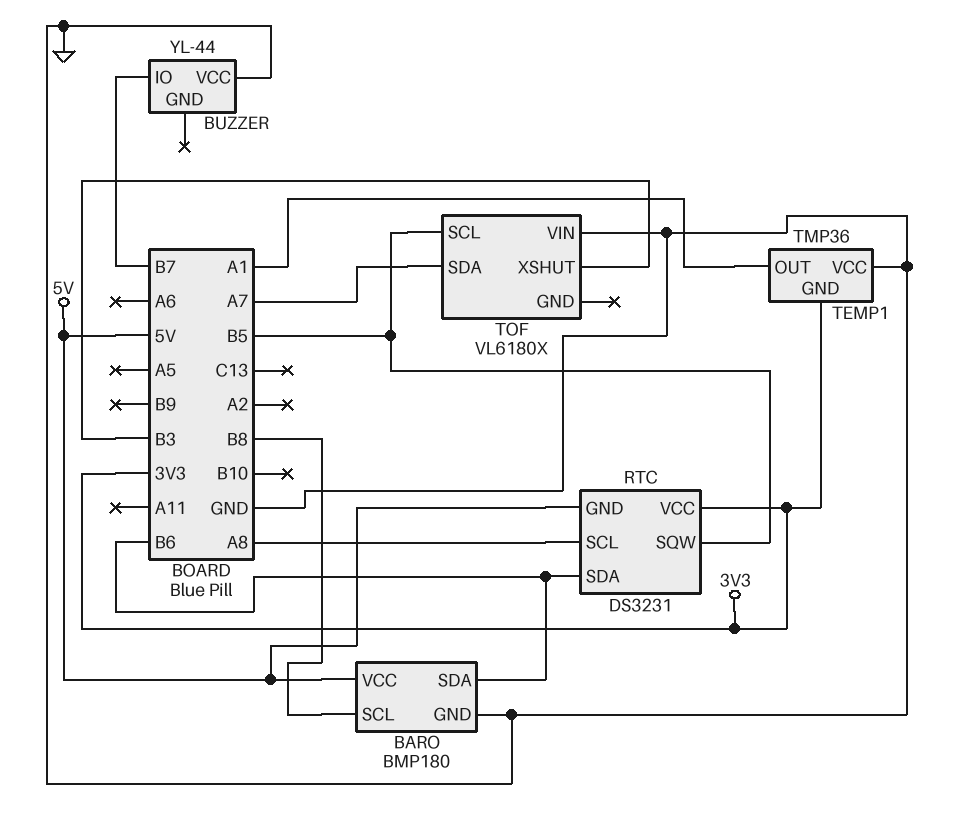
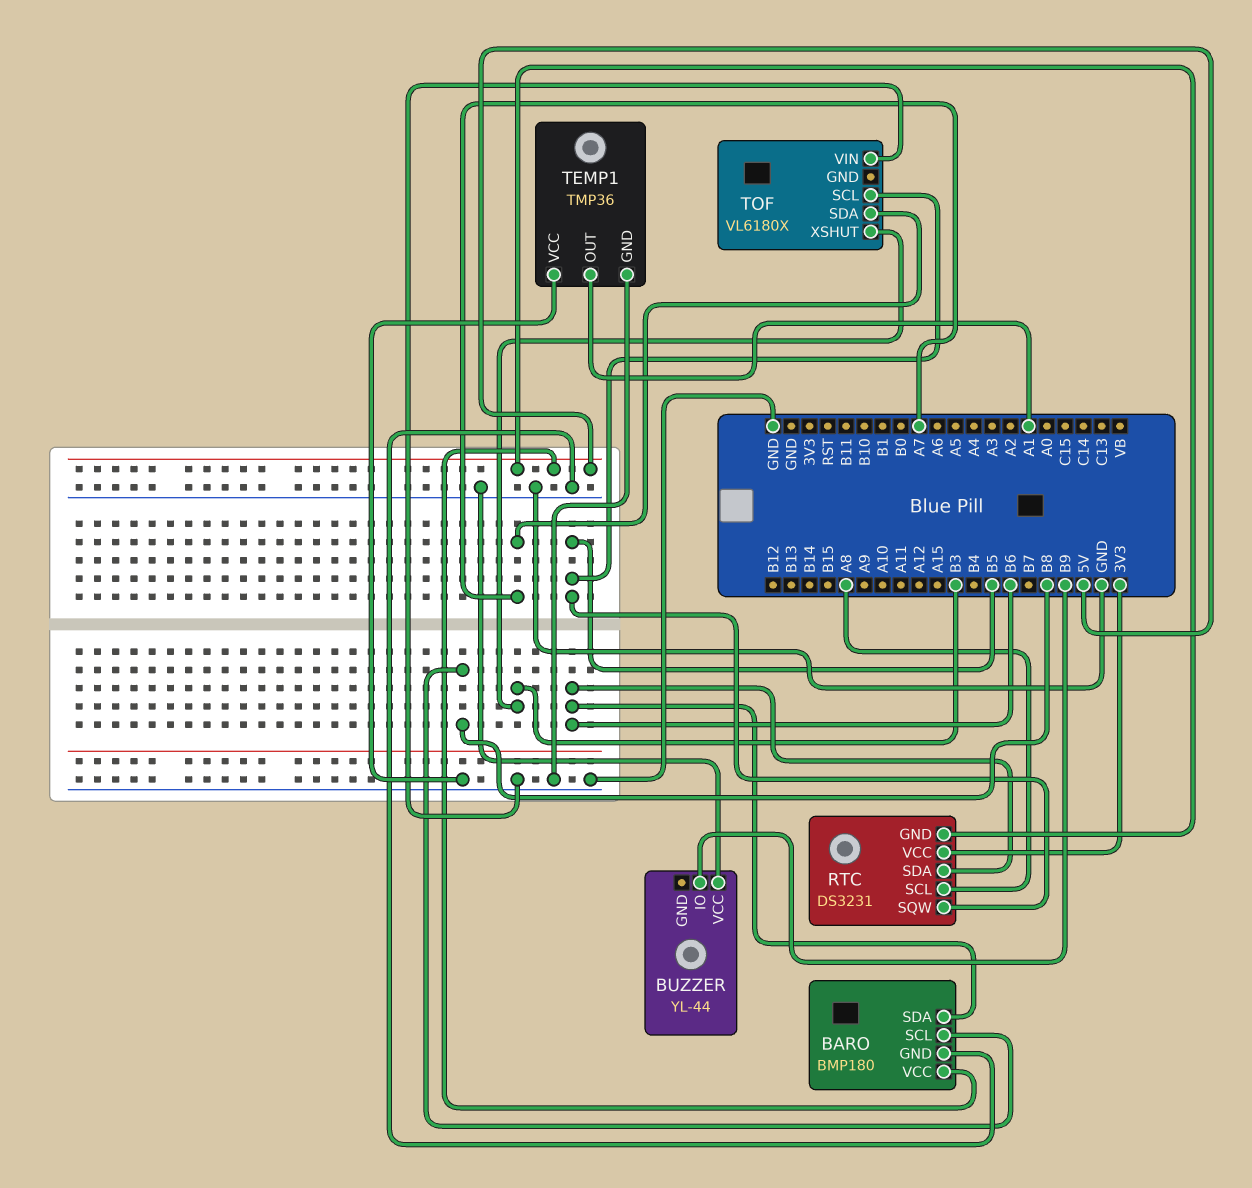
BUZZER pin IO: B7 -> B9
TEMP1 pin GND: 3V3 -> GND

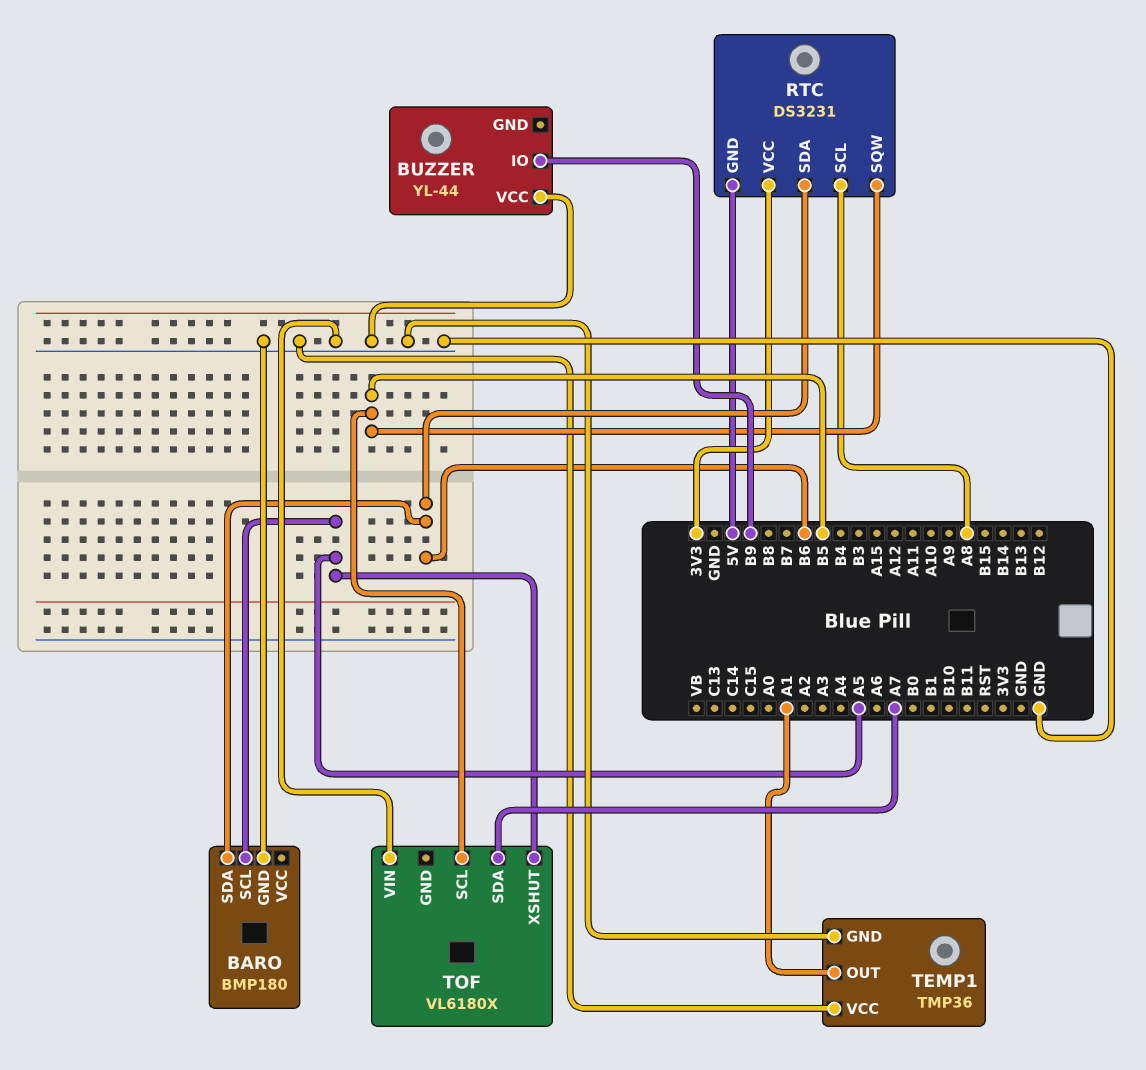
BARO pin SCL: B8 -> A5
BARO pin VCC: 5V -> none
TOF pin XSHUT: B3 -> A5

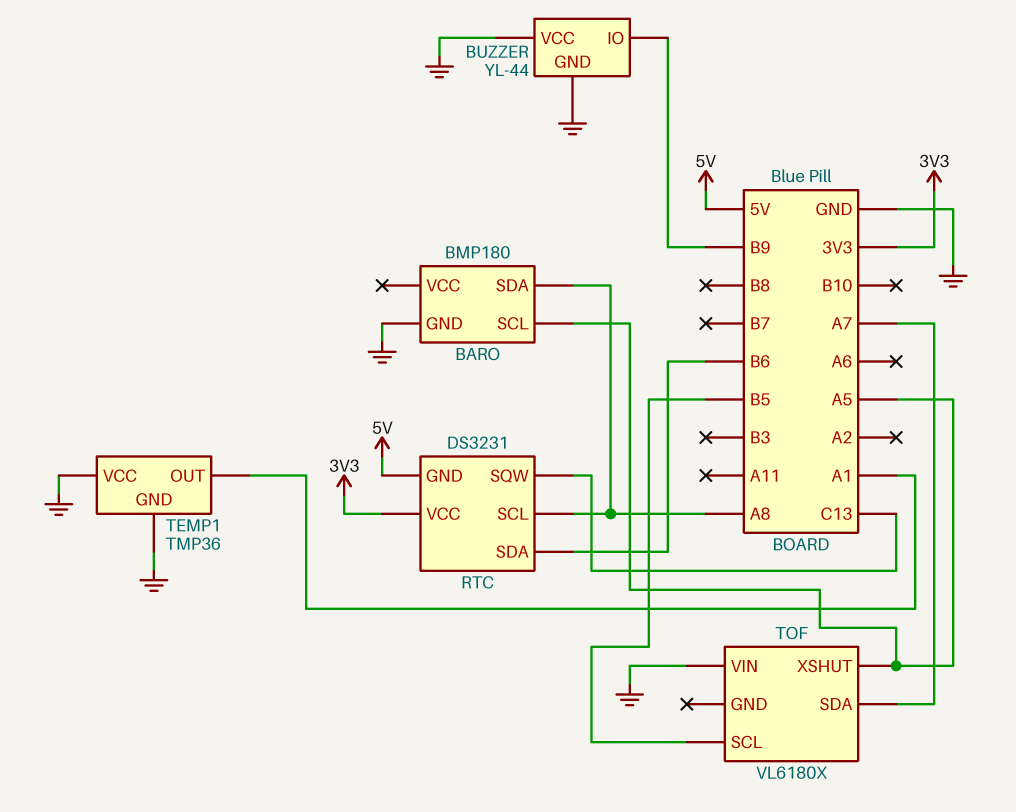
BARO pin SDA: B6 -> A8
BUZZER pin GND: none -> GND
RTC pin SQW: B5 -> C13

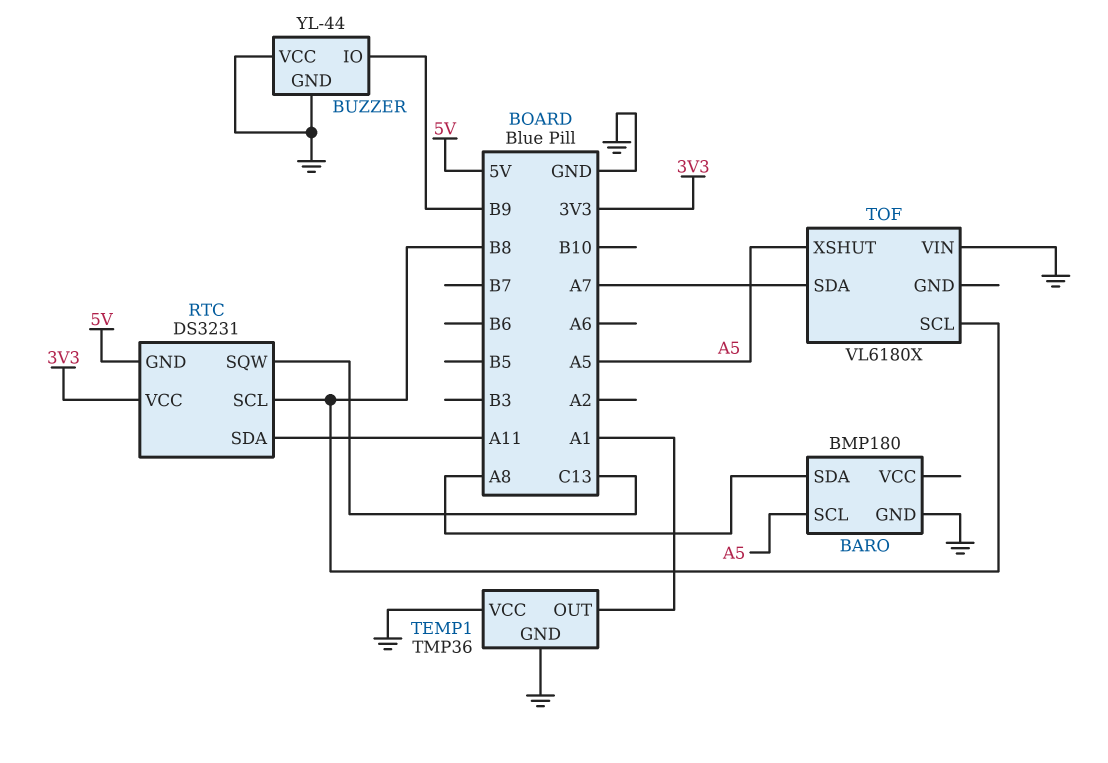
RTC pin SCL: A8 -> B8
RTC pin SDA: B6 -> A11
TOF pin SCL: B5 -> B8

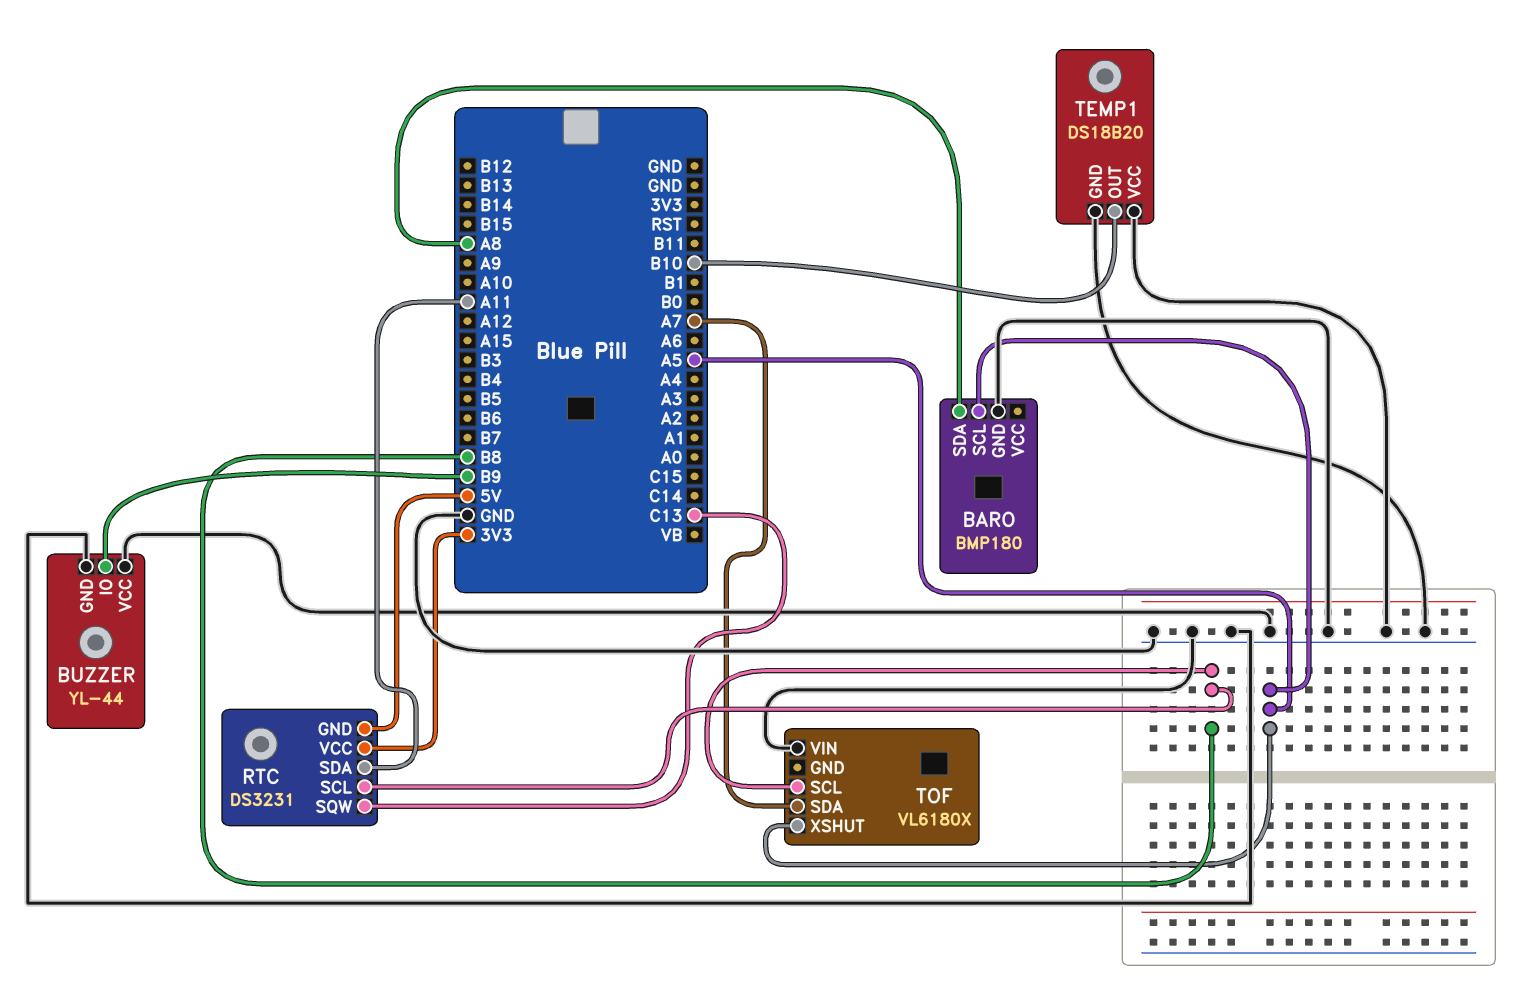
TEMP1: TMP36 -> DS18B20
TEMP1 pin OUT: A1 -> B10

